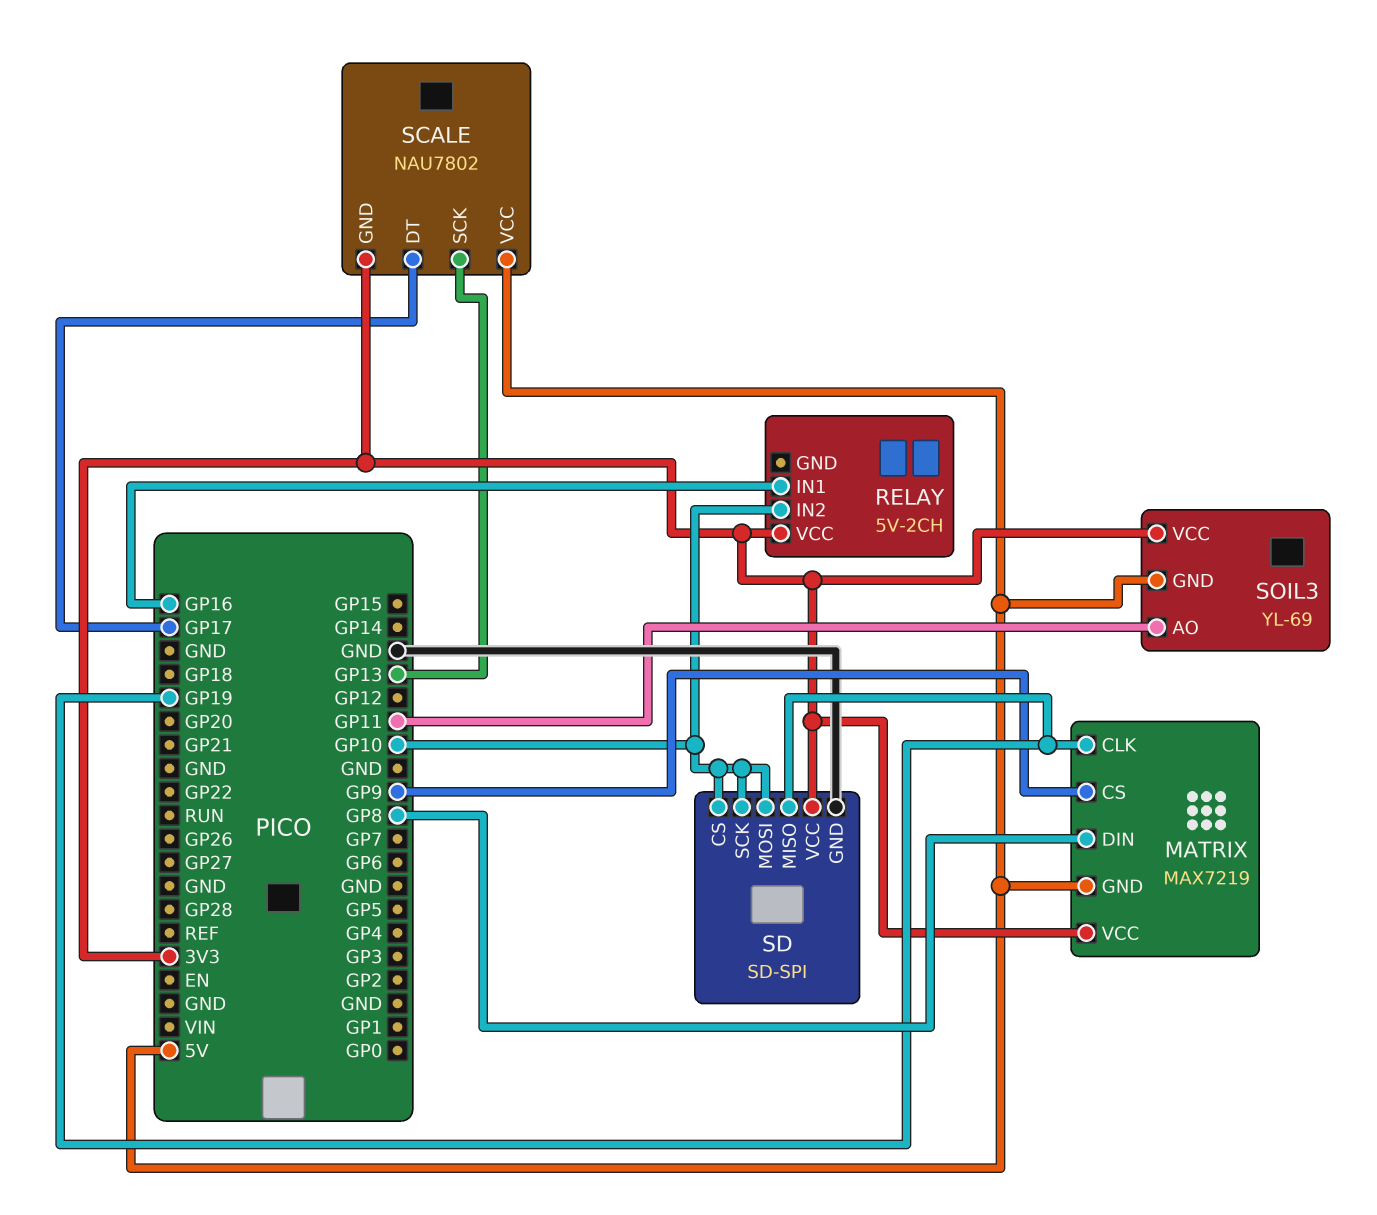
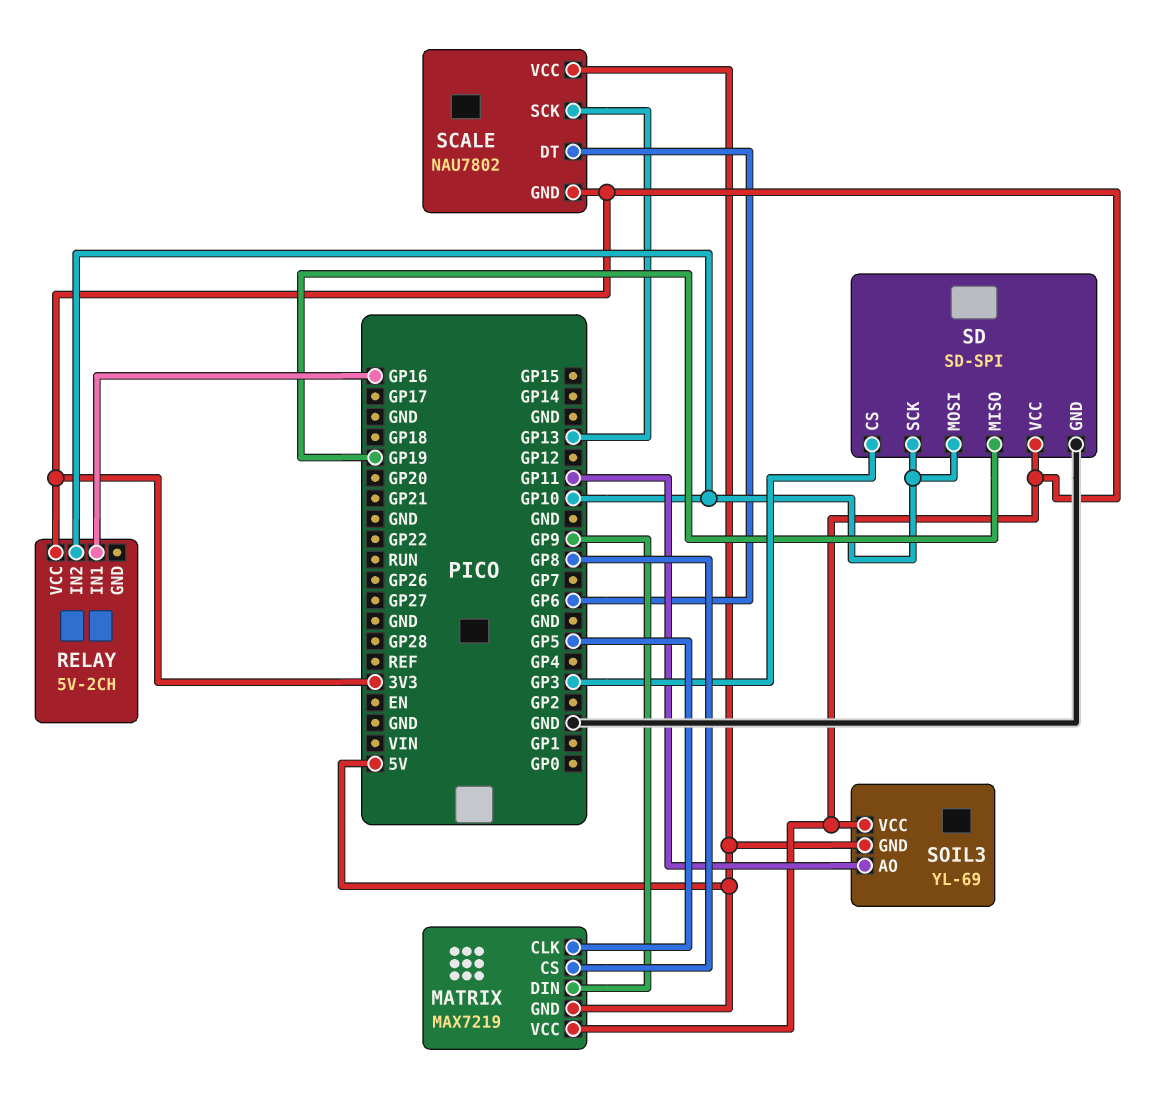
MATRIX pin CLK: GP19 -> GP5
MATRIX pin CS: GP9 -> GP8
MATRIX pin DIN: GP8 -> GP9
SCALE pin DT: GP17 -> GP6
SD pin CS: GP10 -> GP3

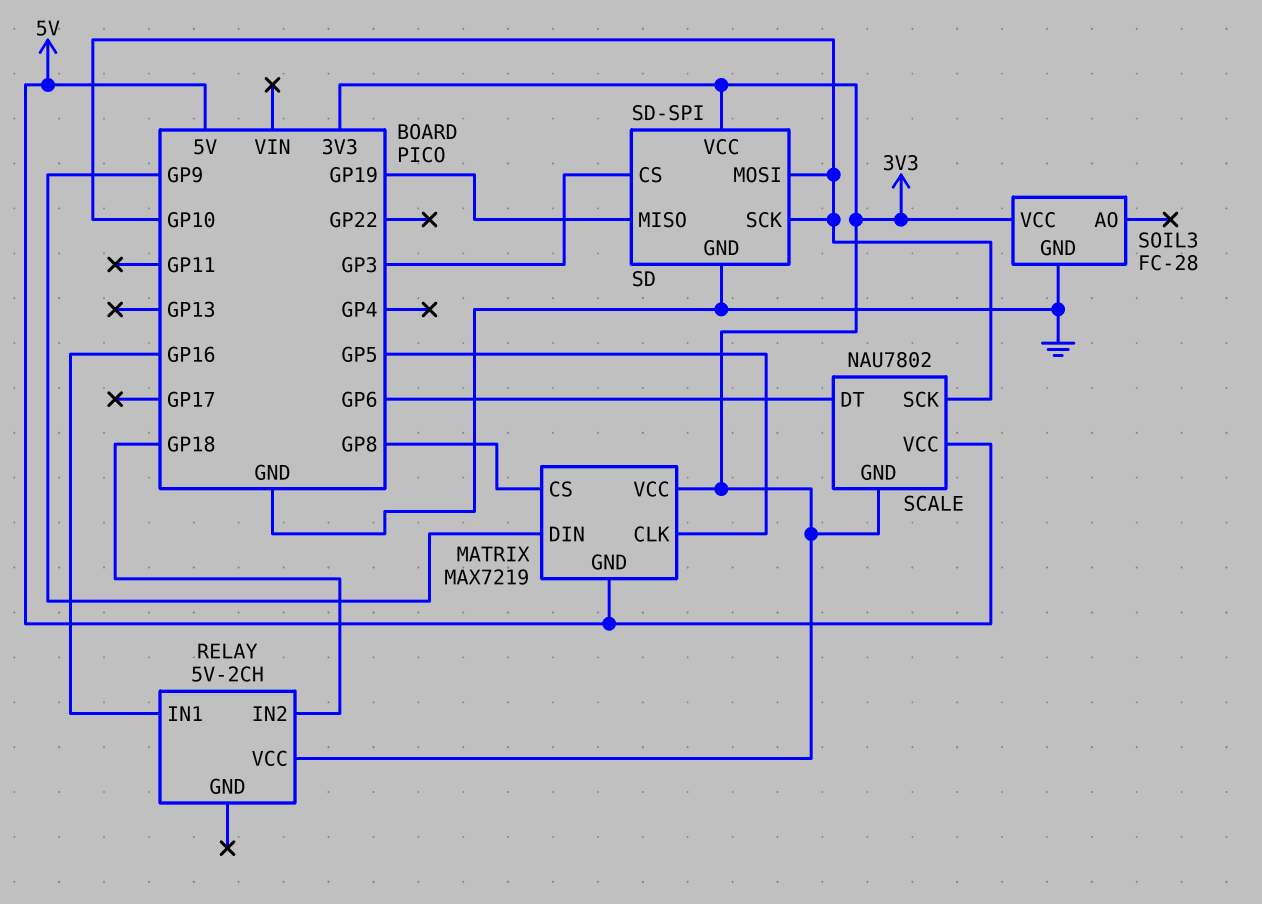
RELAY pin IN2: GP10 -> GP18
SCALE pin SCK: GP13 -> GP10
SOIL3: YL-69 -> FC-28
SOIL3 pin AO: GP11 -> none
SOIL3 pin GND: 5V -> GND

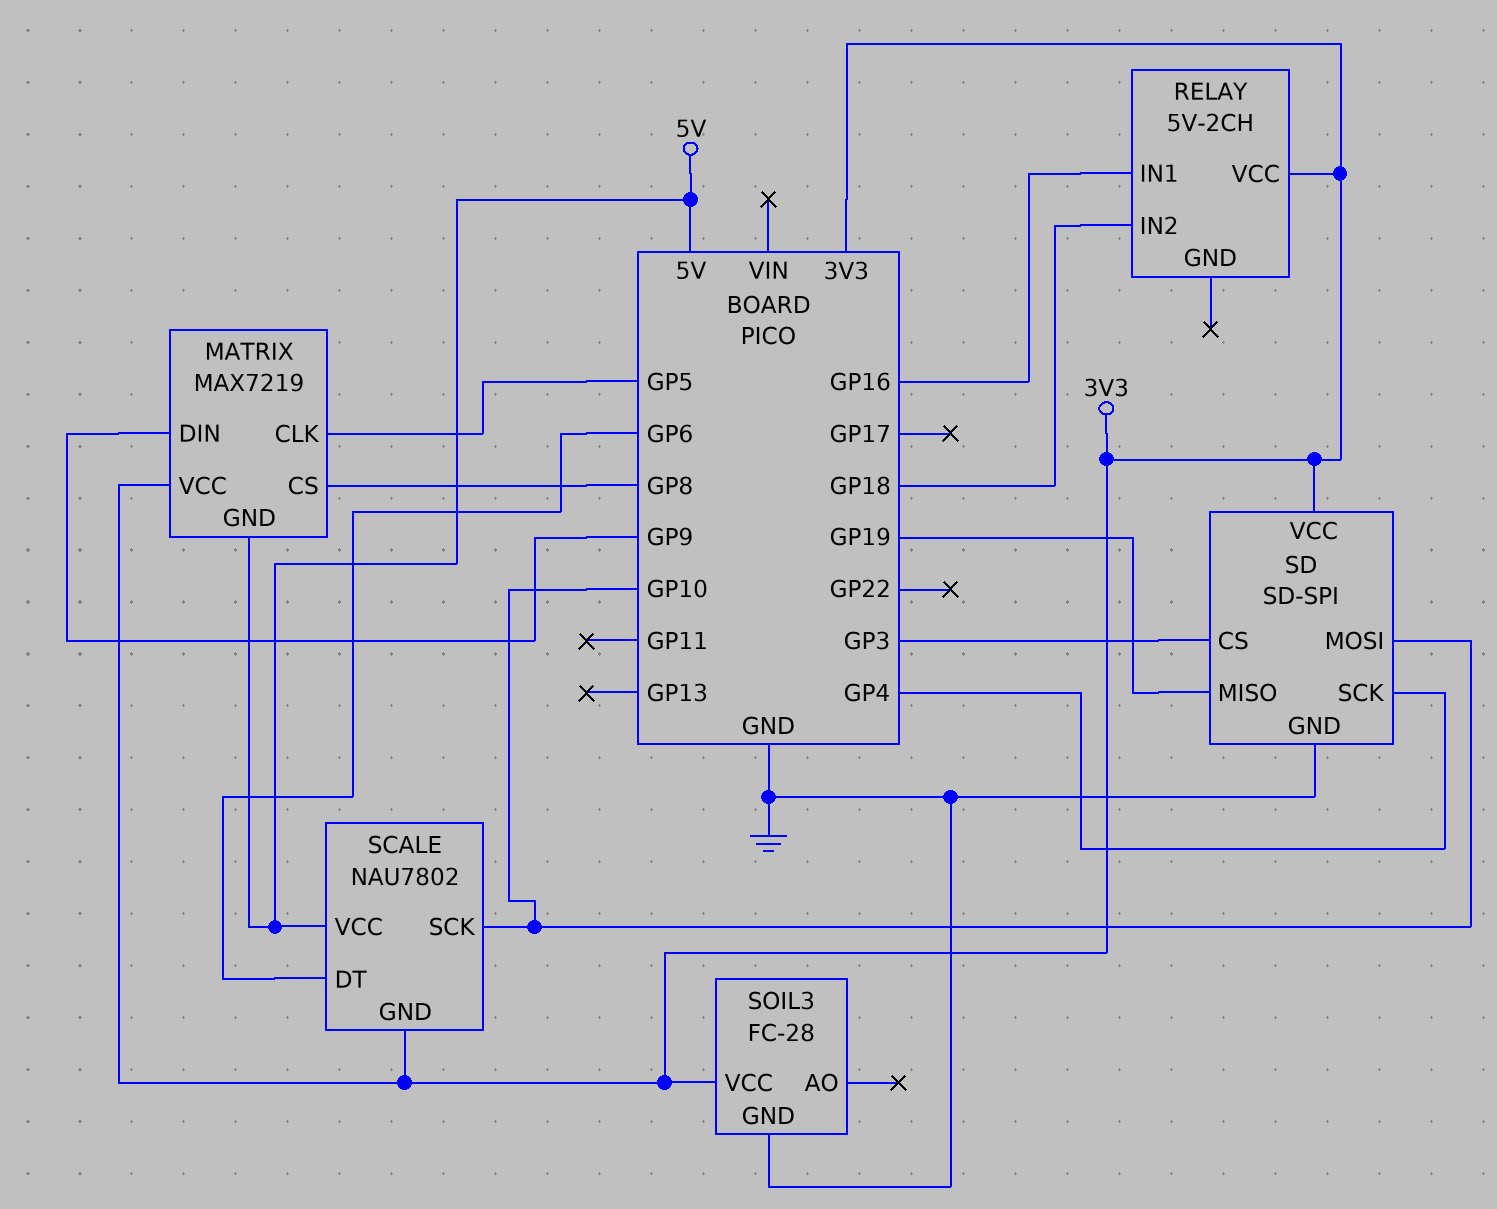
SD pin SCK: GP10 -> GP4

